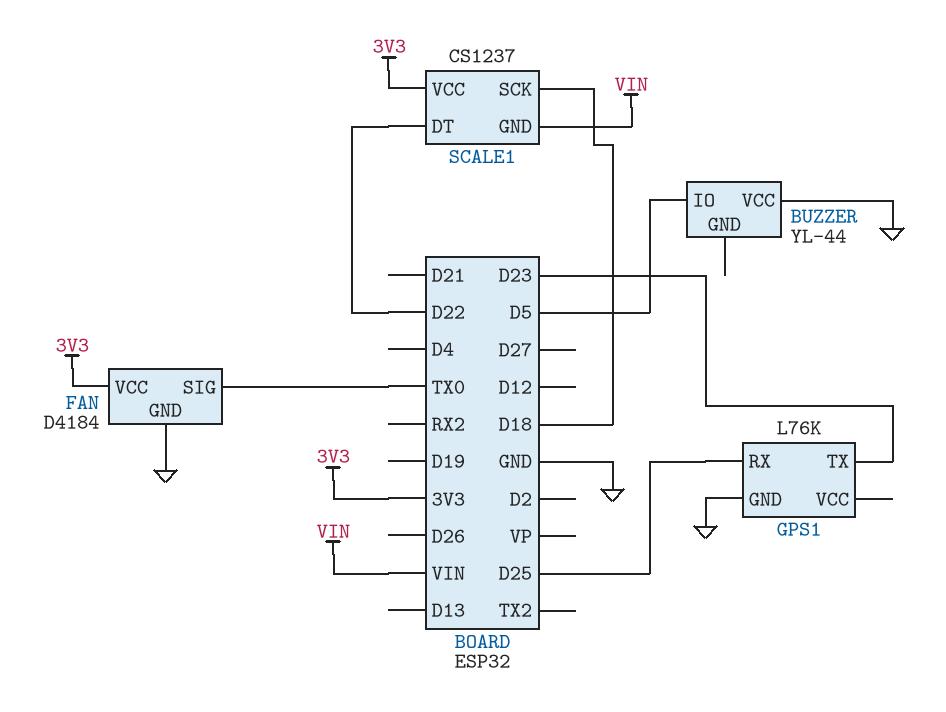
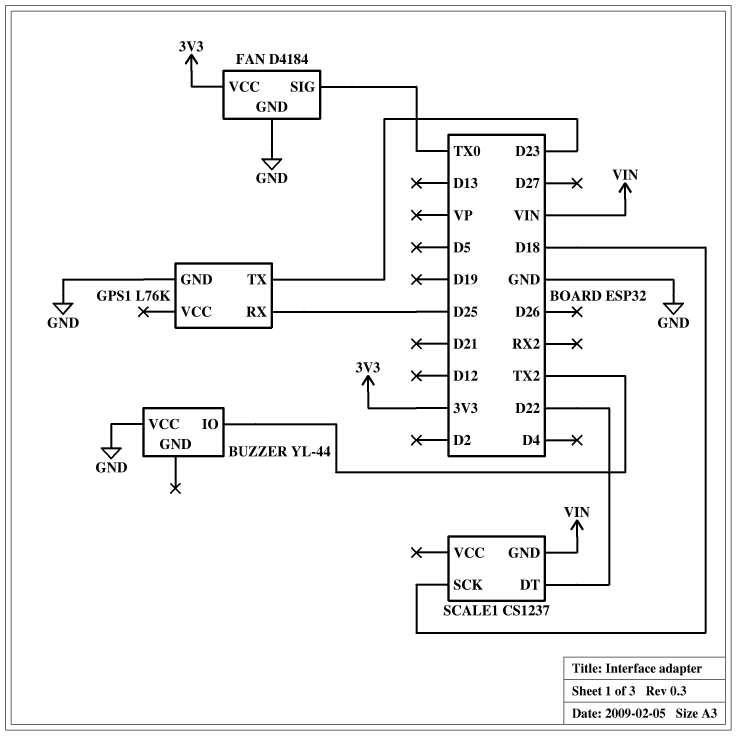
BUZZER pin IO: D5 -> TX2
SCALE1 pin VCC: 3V3 -> none

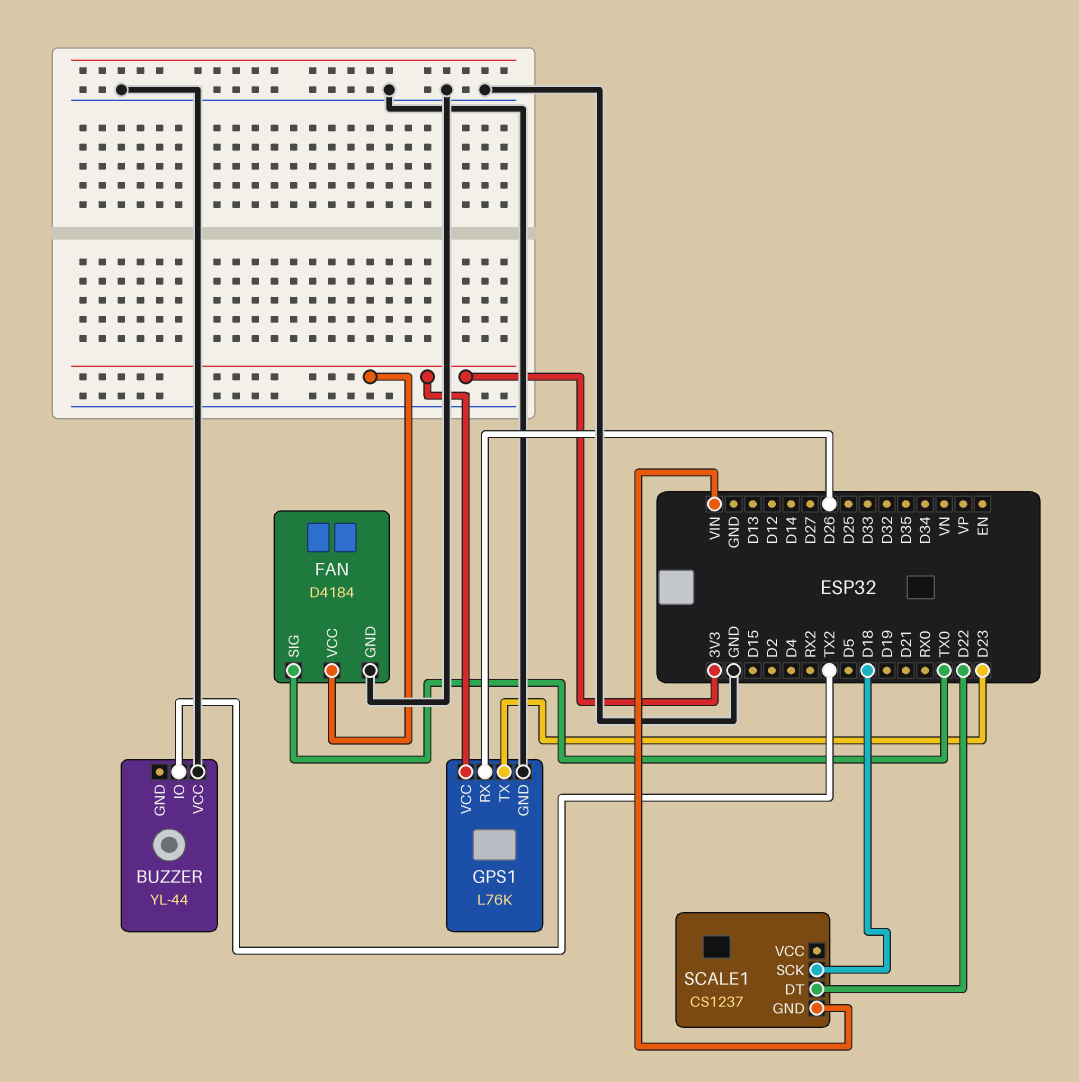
GPS1 pin RX: D25 -> D26
GPS1 pin VCC: none -> 3V3

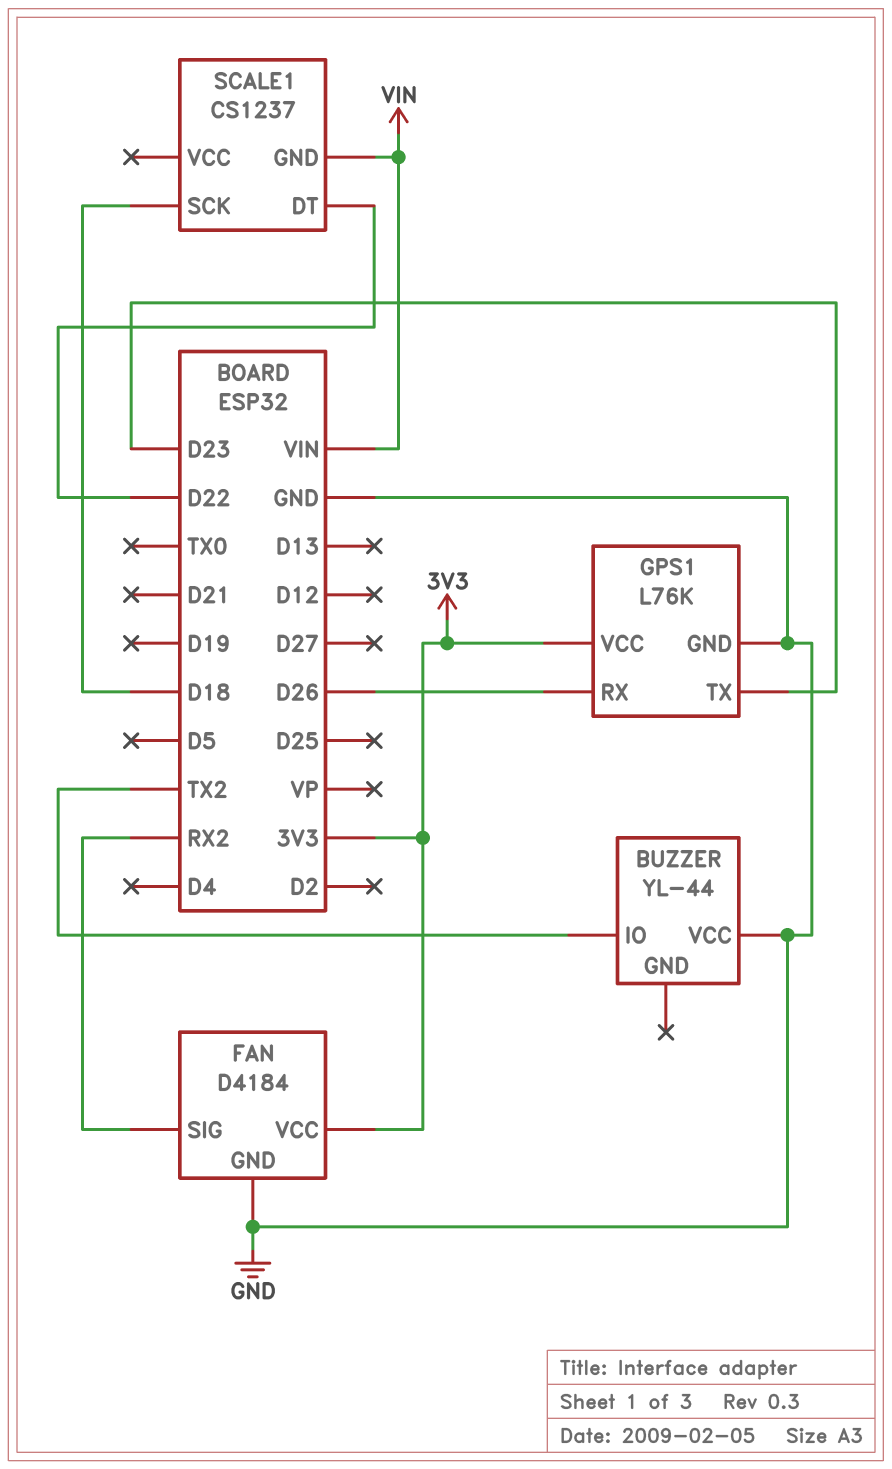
FAN pin SIG: TX0 -> RX2

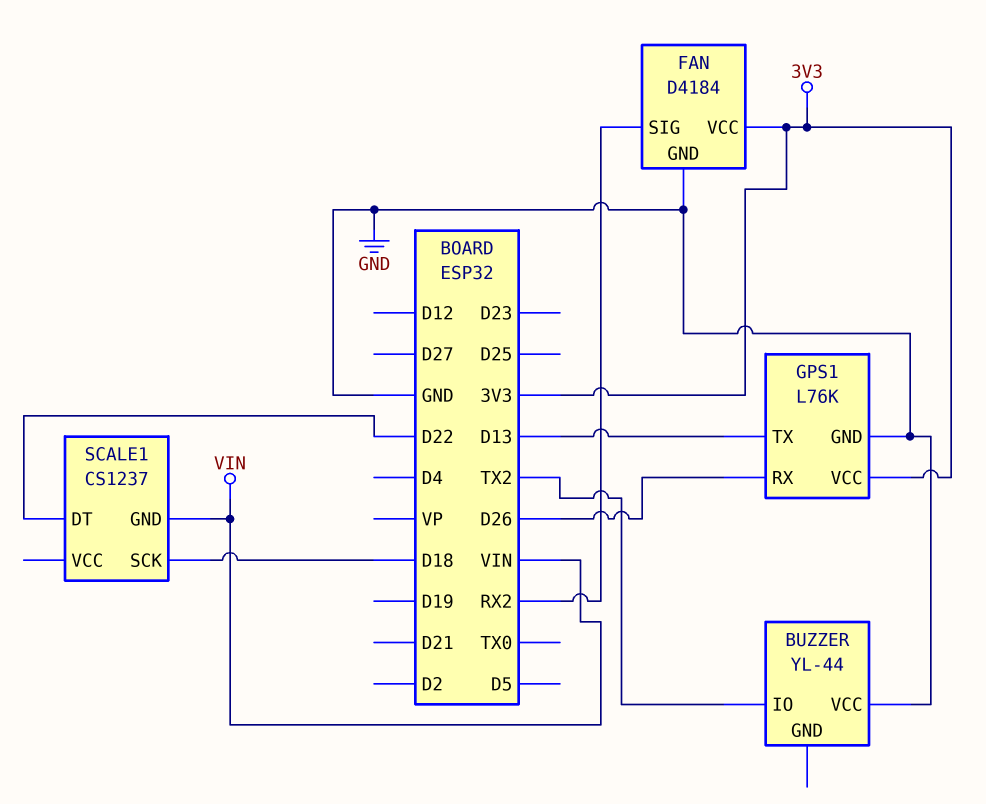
GPS1 pin TX: D23 -> D13

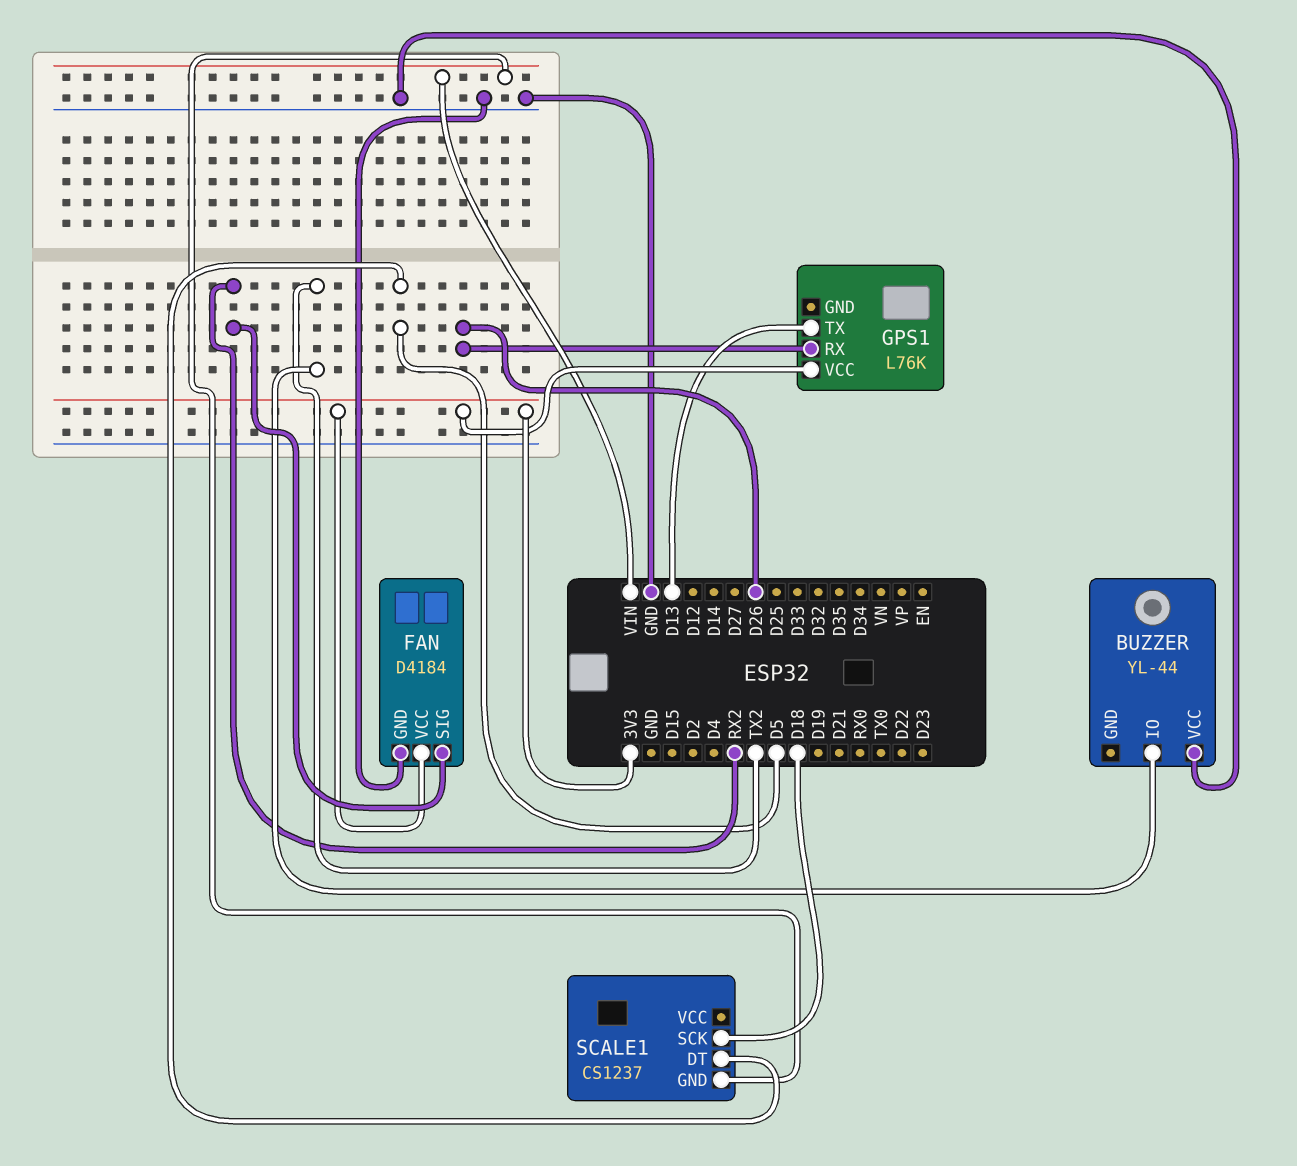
GPS1 pin GND: GND -> none
SCALE1 pin DT: D22 -> D5

